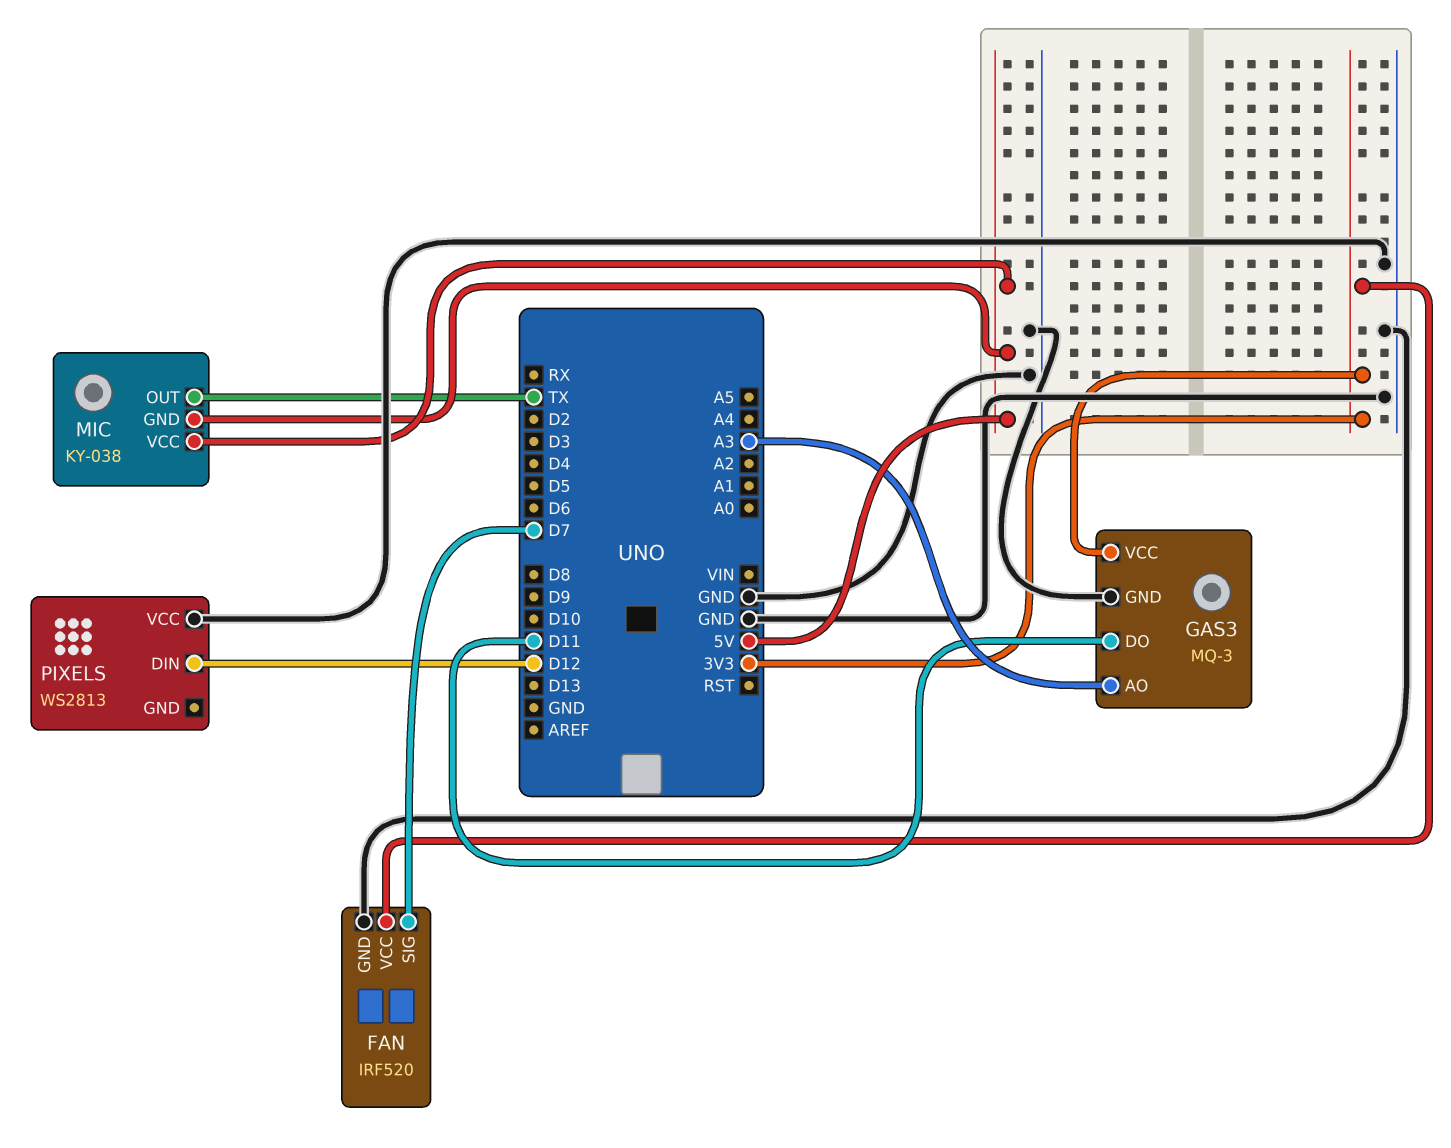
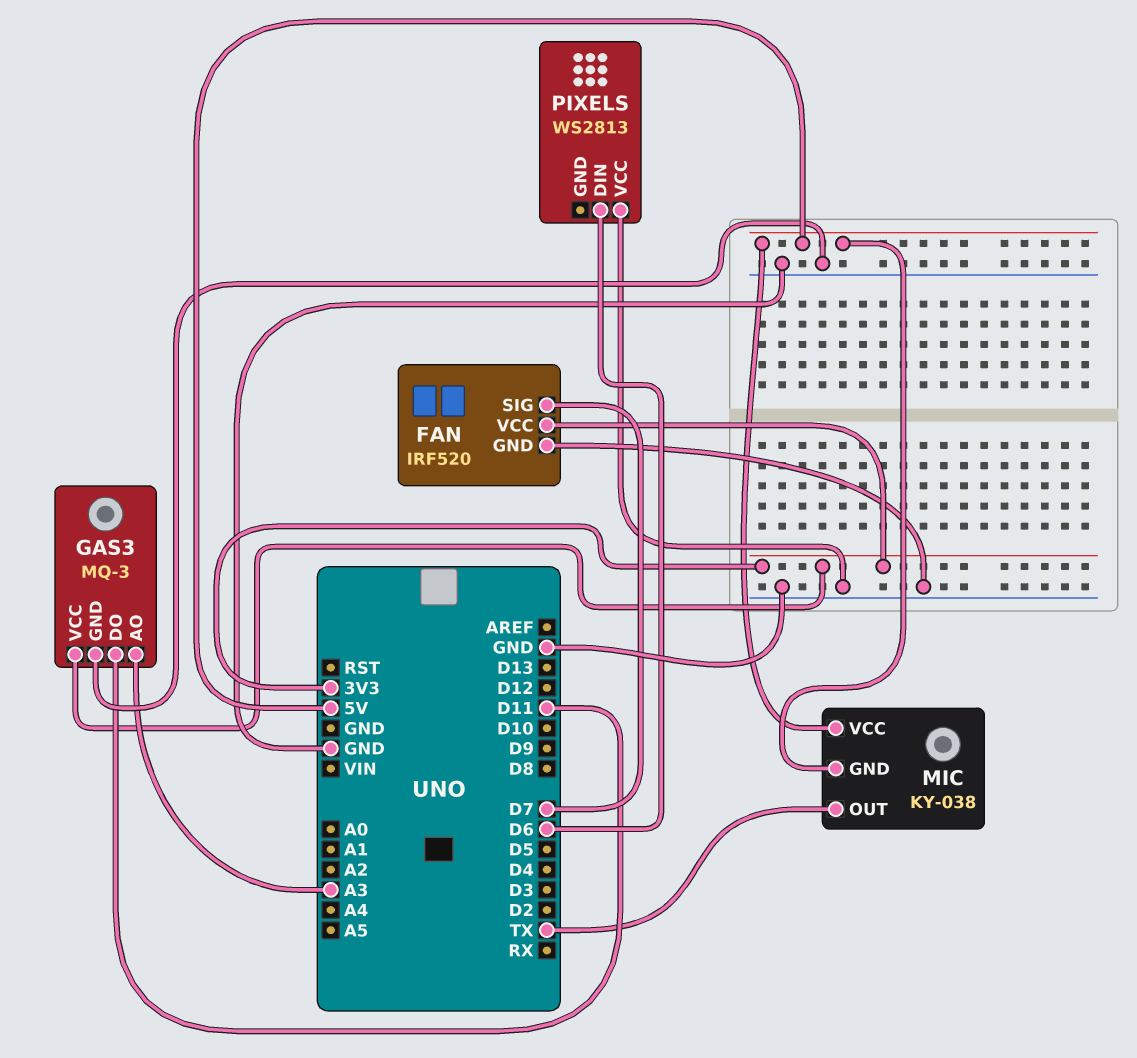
PIXELS pin DIN: D12 -> D6

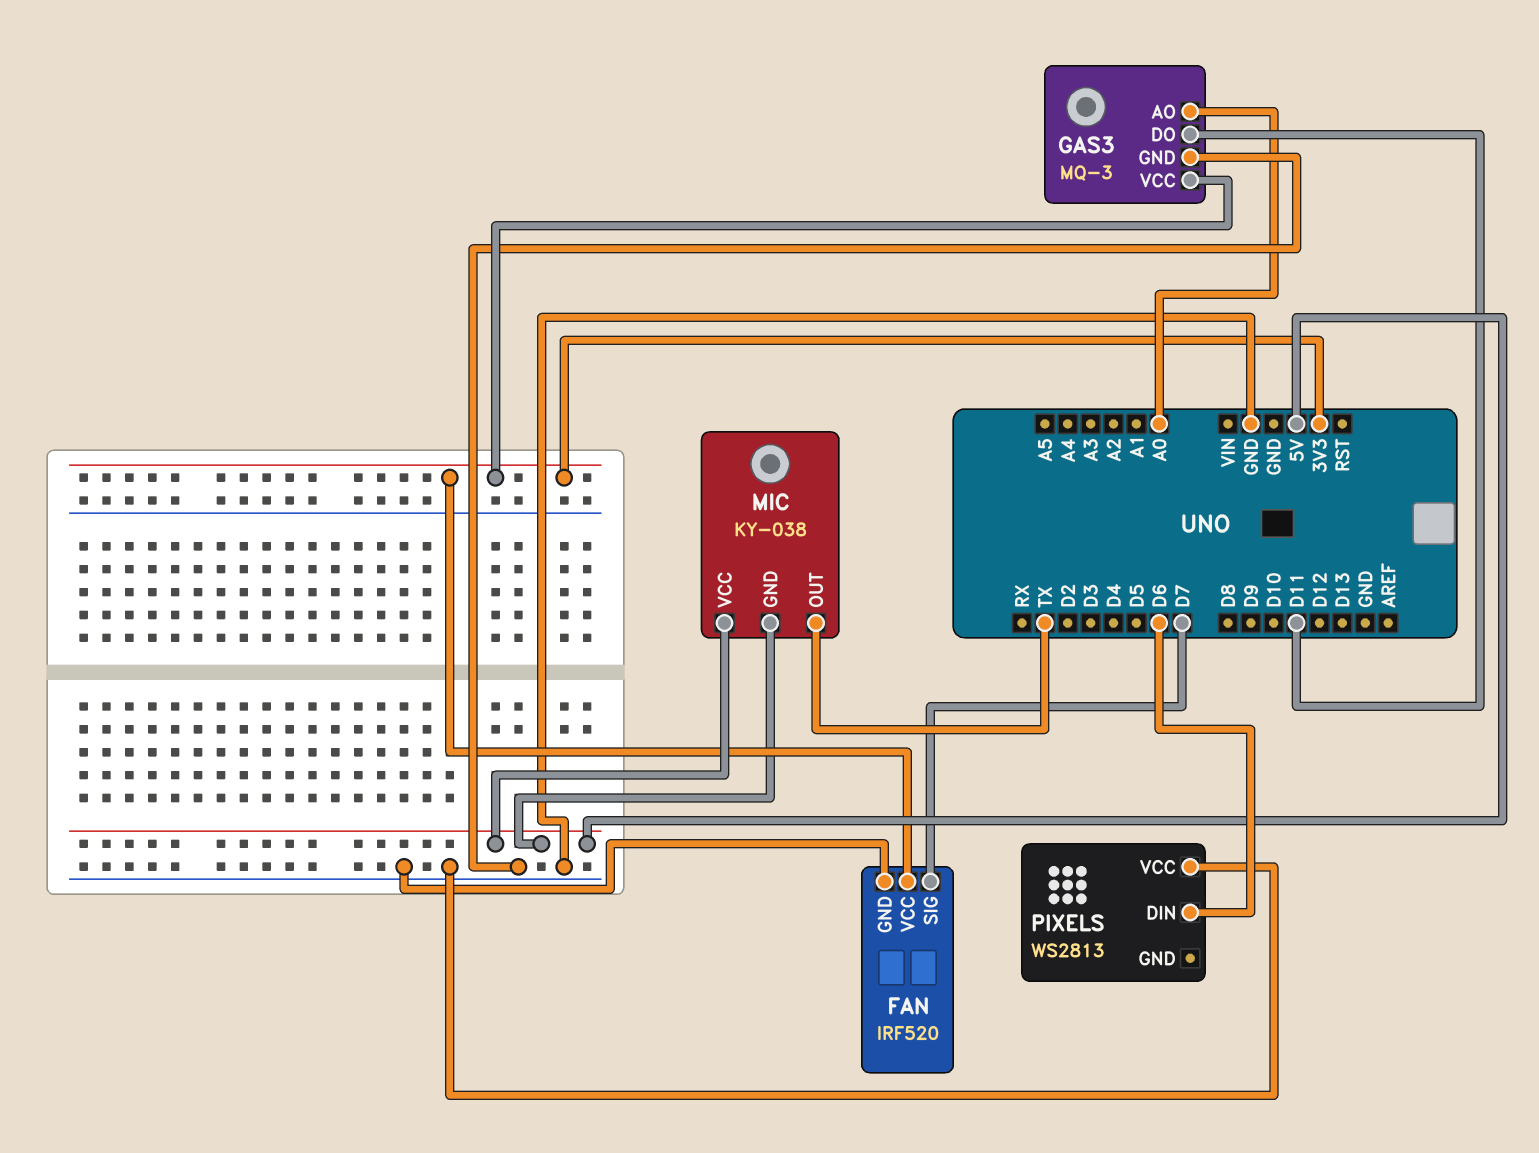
GAS3 pin AO: A3 -> A0

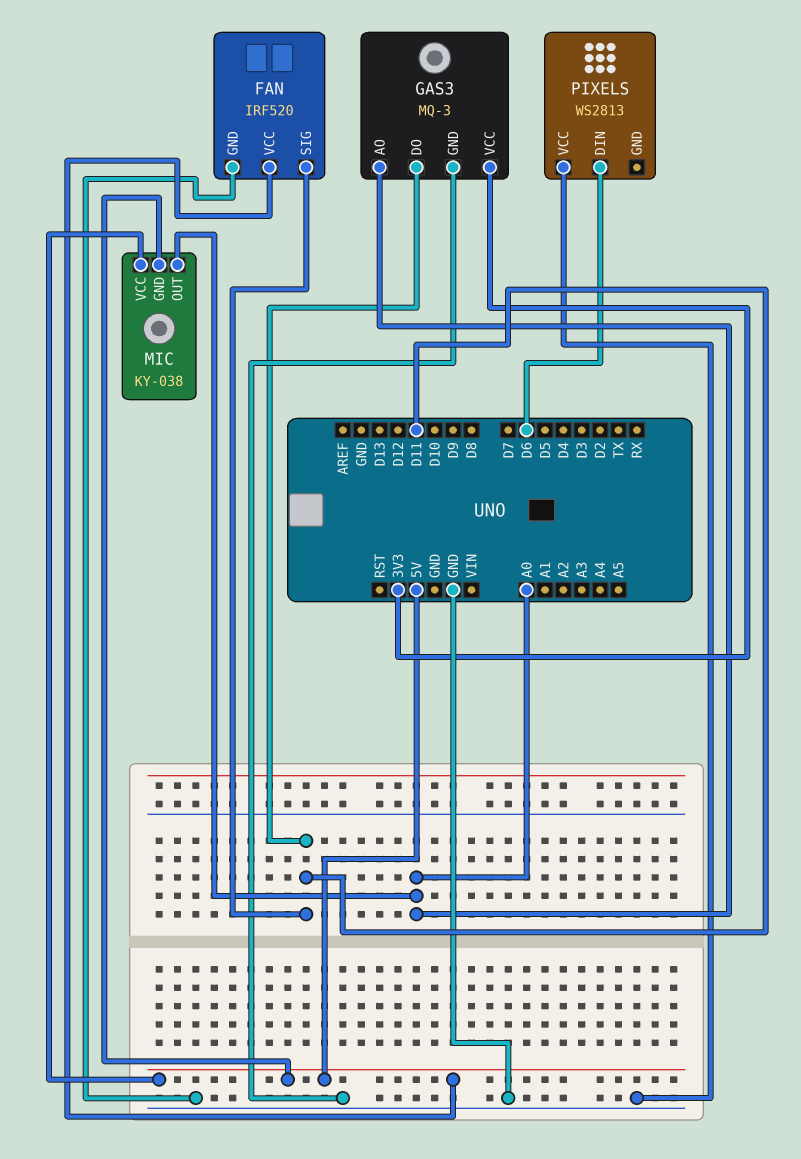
FAN pin SIG: D7 -> D11
FAN pin VCC: 3V3 -> 5V
MIC pin OUT: TX -> A0

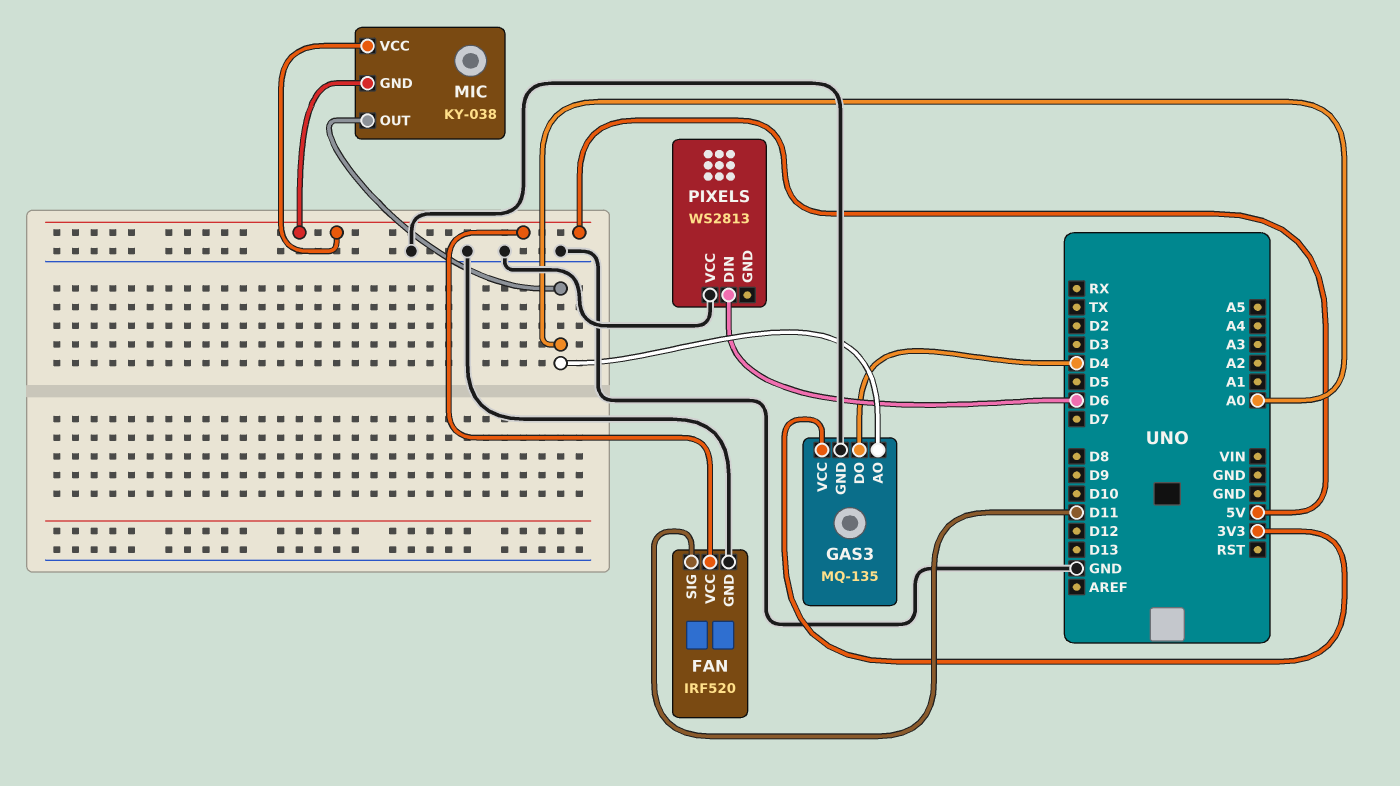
GAS3: MQ-3 -> MQ-135
GAS3 pin DO: D11 -> D4

